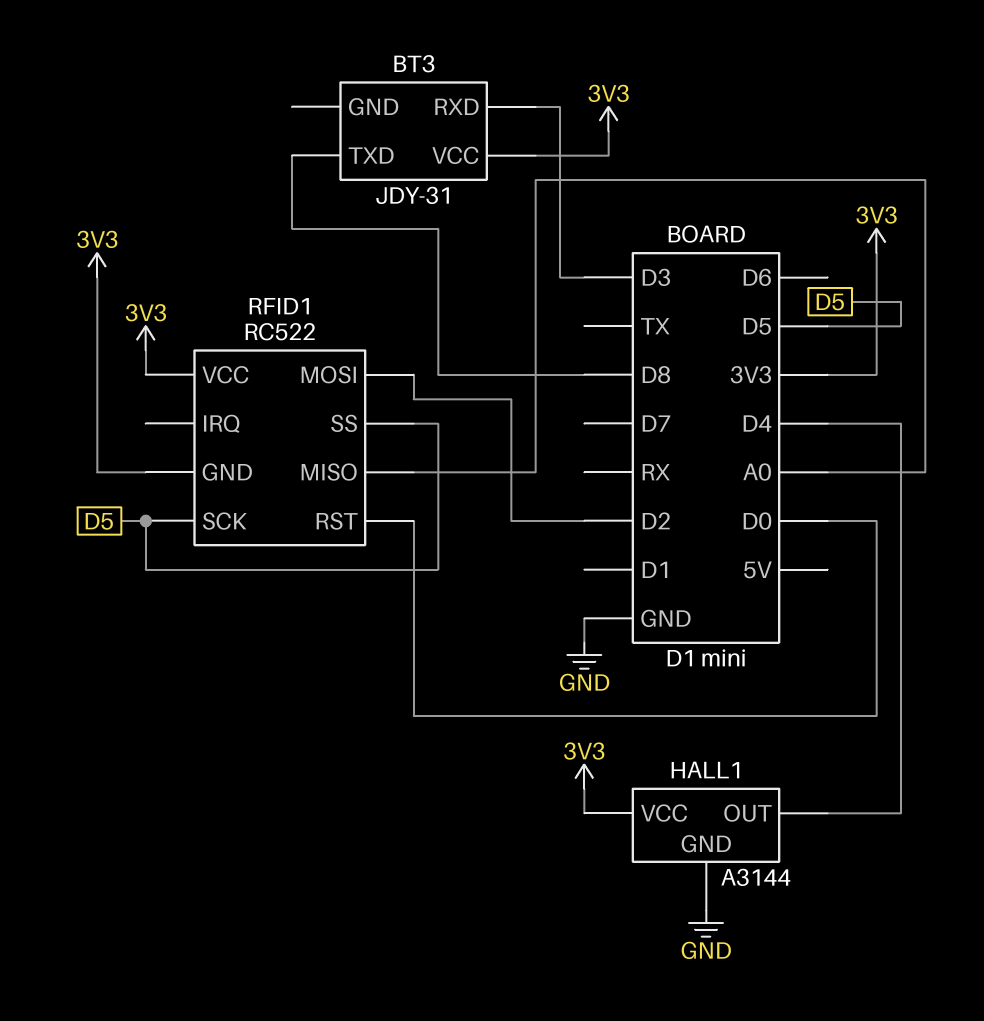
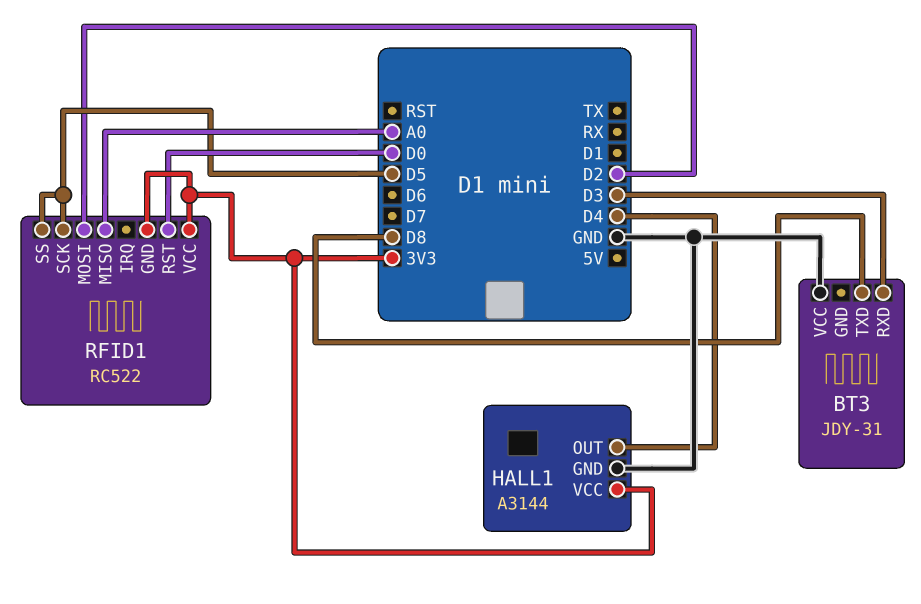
BT3 pin VCC: 3V3 -> GND

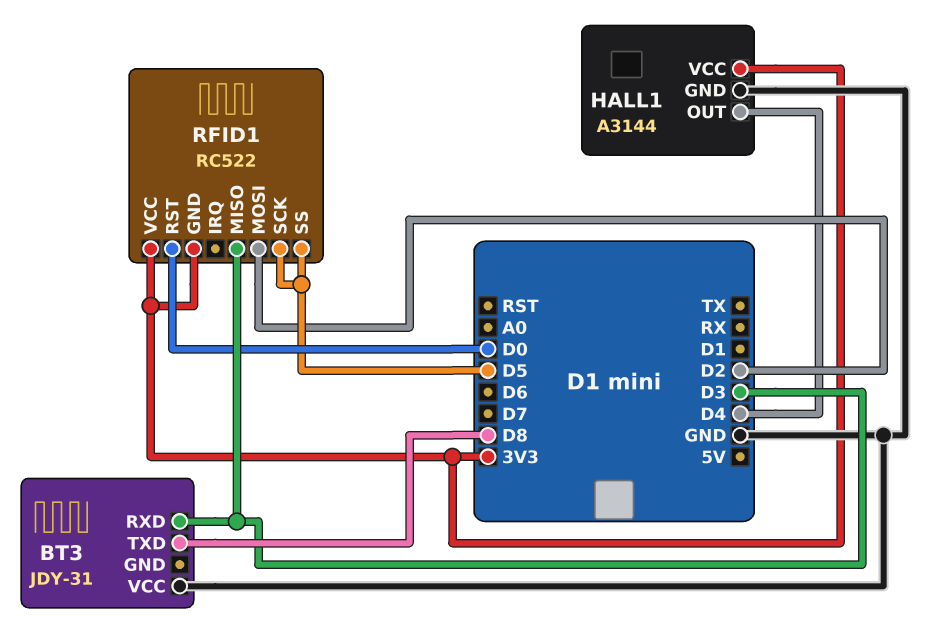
RFID1 pin MISO: A0 -> D3

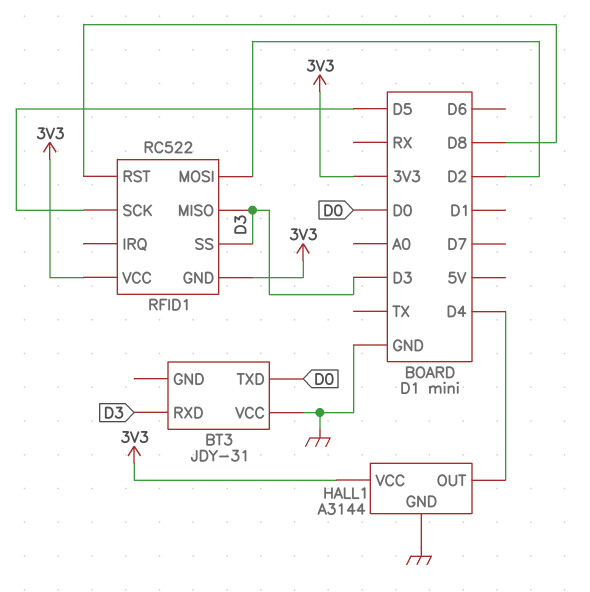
BT3 pin TXD: D8 -> D0
RFID1 pin RST: D0 -> D8
RFID1 pin SS: D5 -> D3

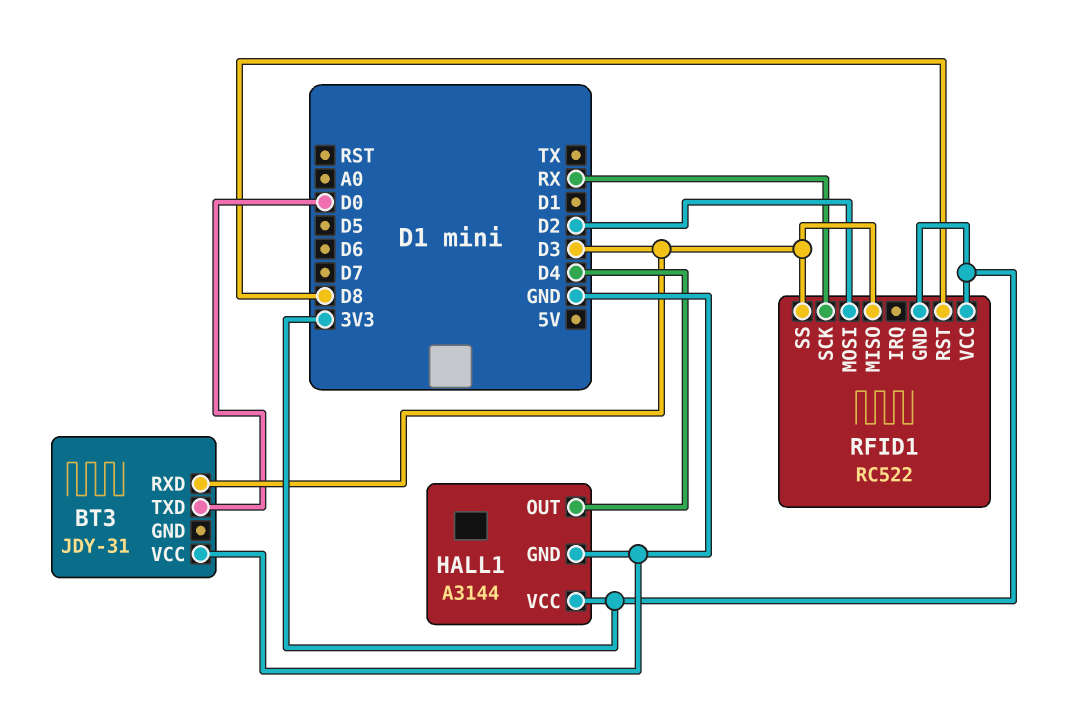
RFID1 pin SCK: D5 -> RX

